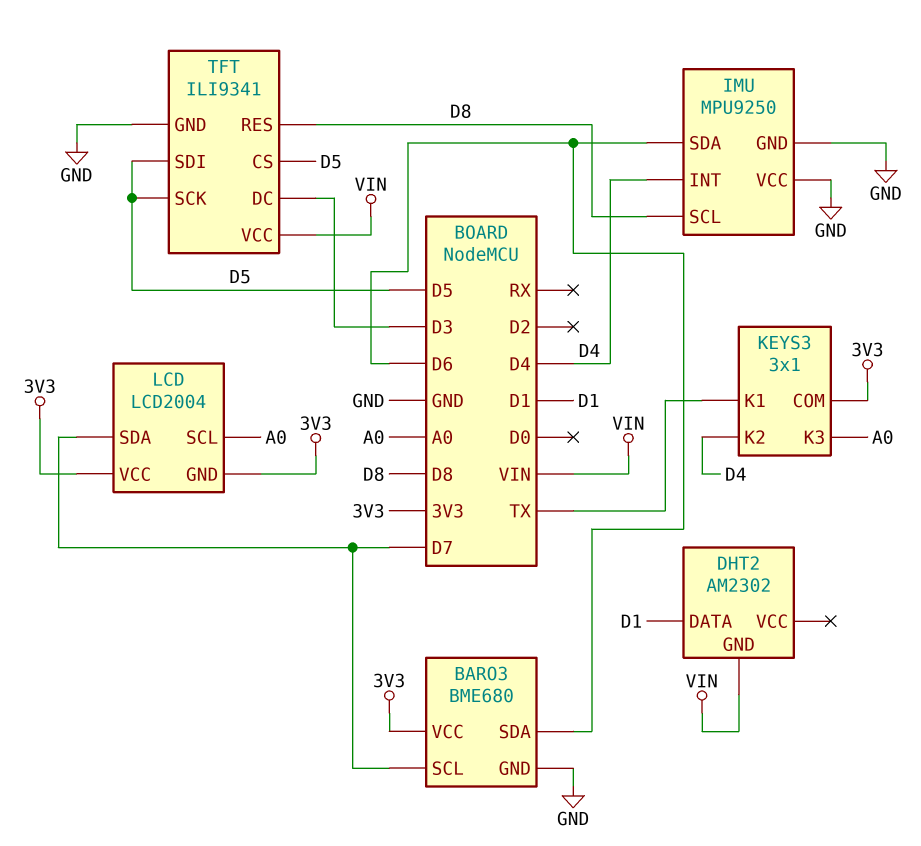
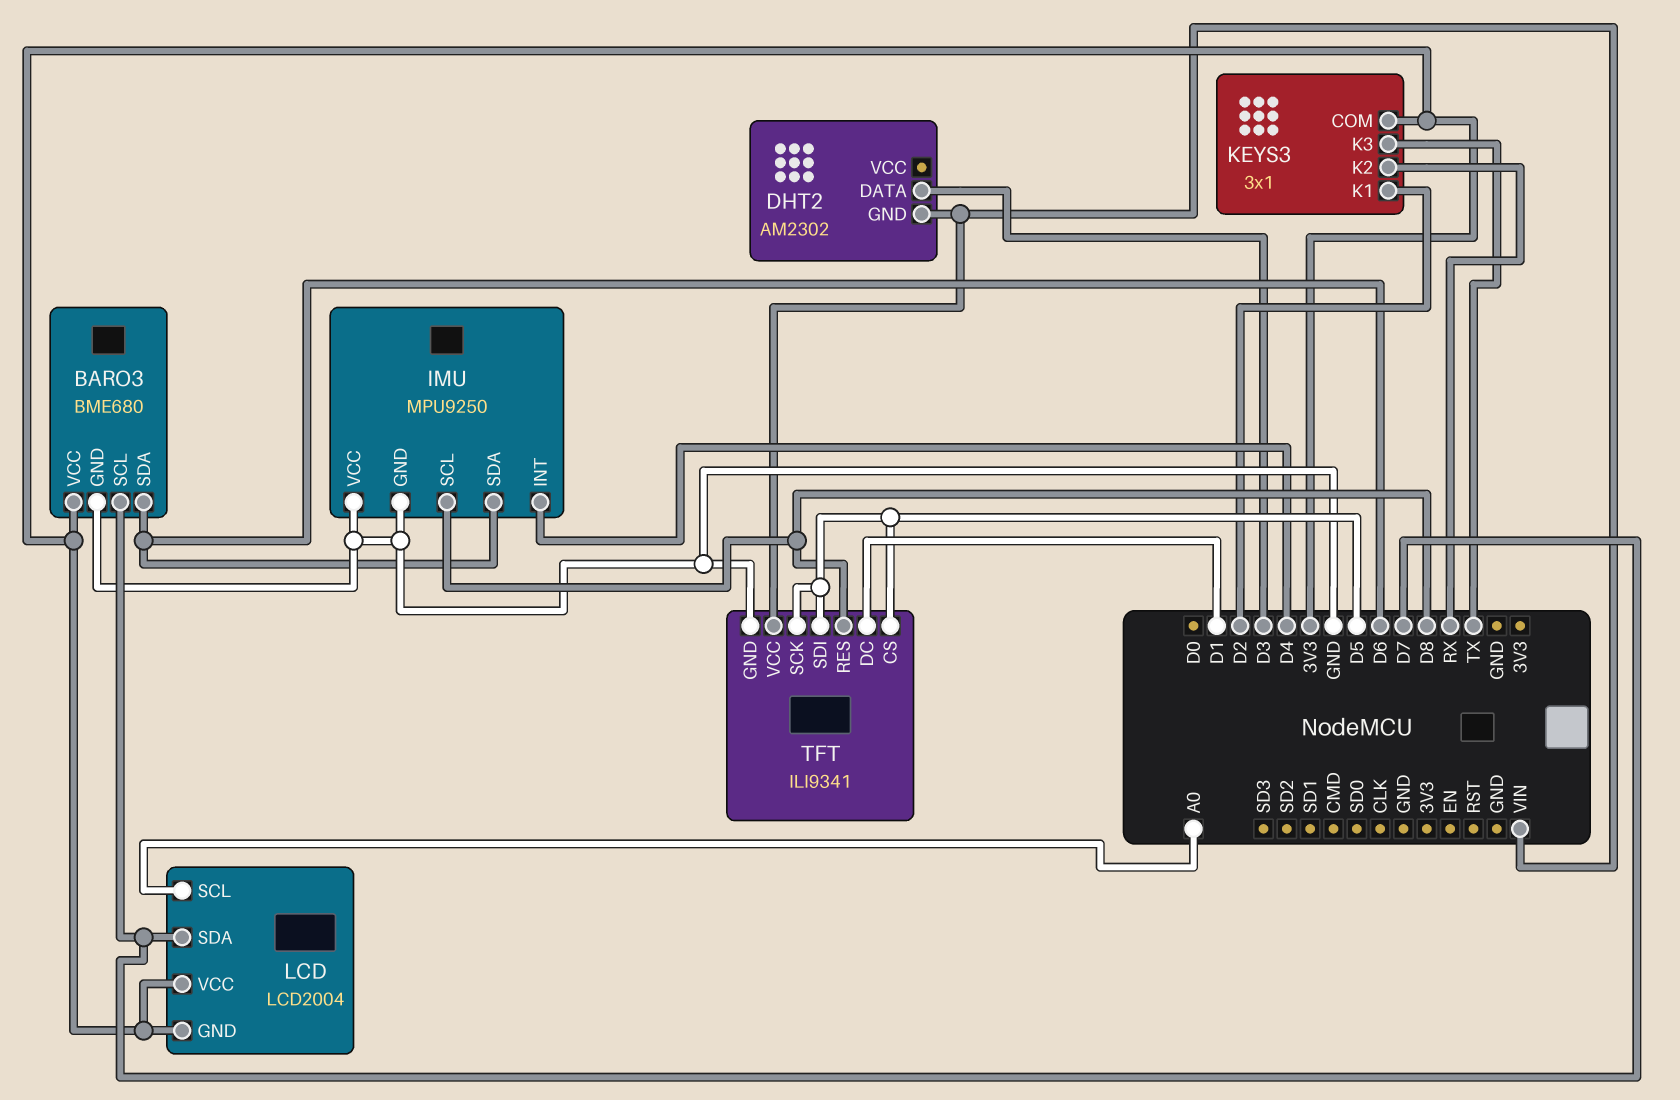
DHT2 pin DATA: D1 -> D3
KEYS3 pin K1: TX -> D2
KEYS3 pin K2: D4 -> RX
KEYS3 pin K3: A0 -> TX
TFT pin DC: D3 -> D1

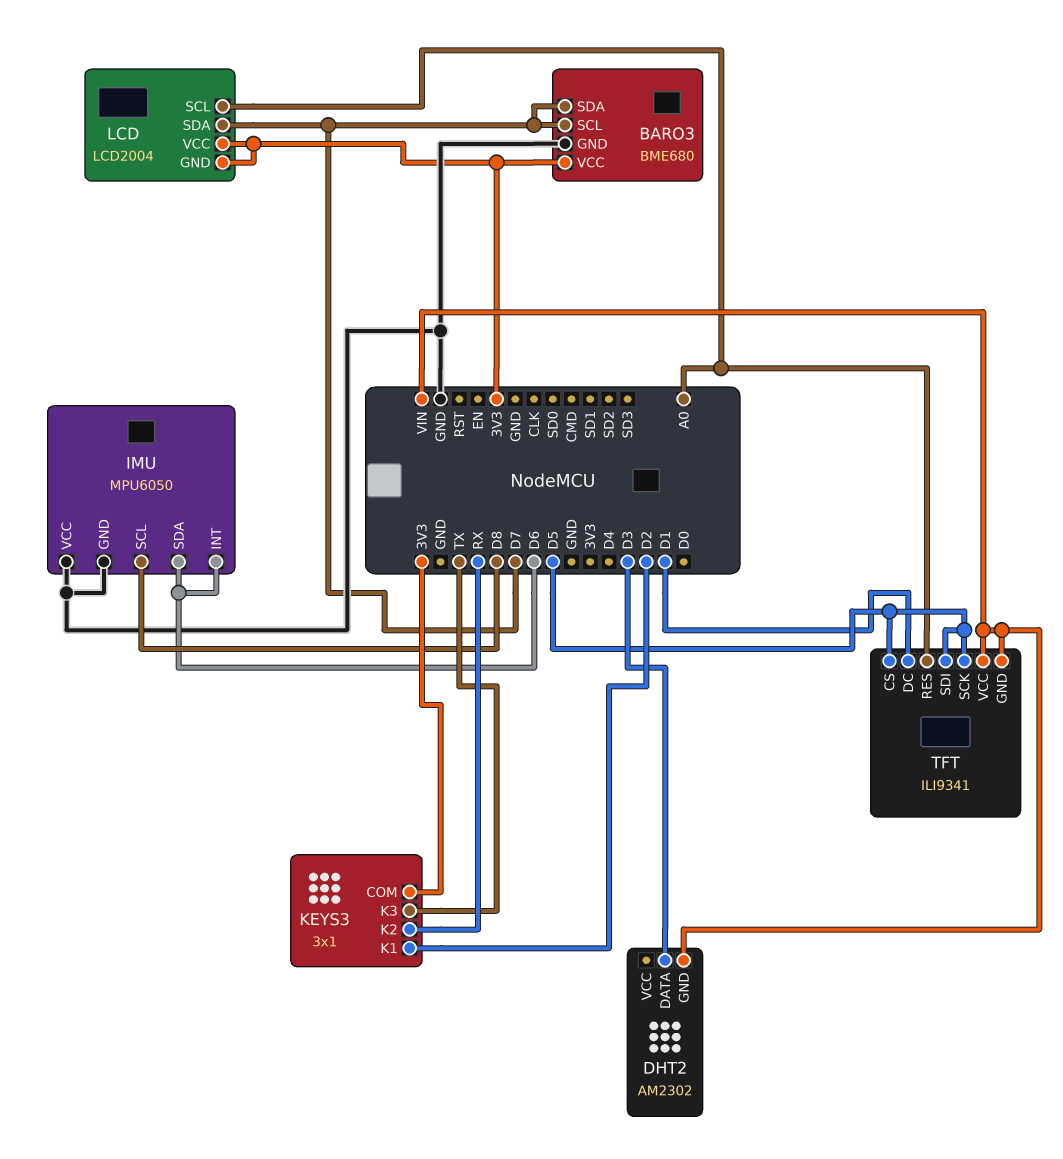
BARO3 pin SDA: D6 -> D7
IMU: MPU9250 -> MPU6050
IMU pin INT: D4 -> D6
TFT pin GND: GND -> VIN
TFT pin RES: D8 -> A0

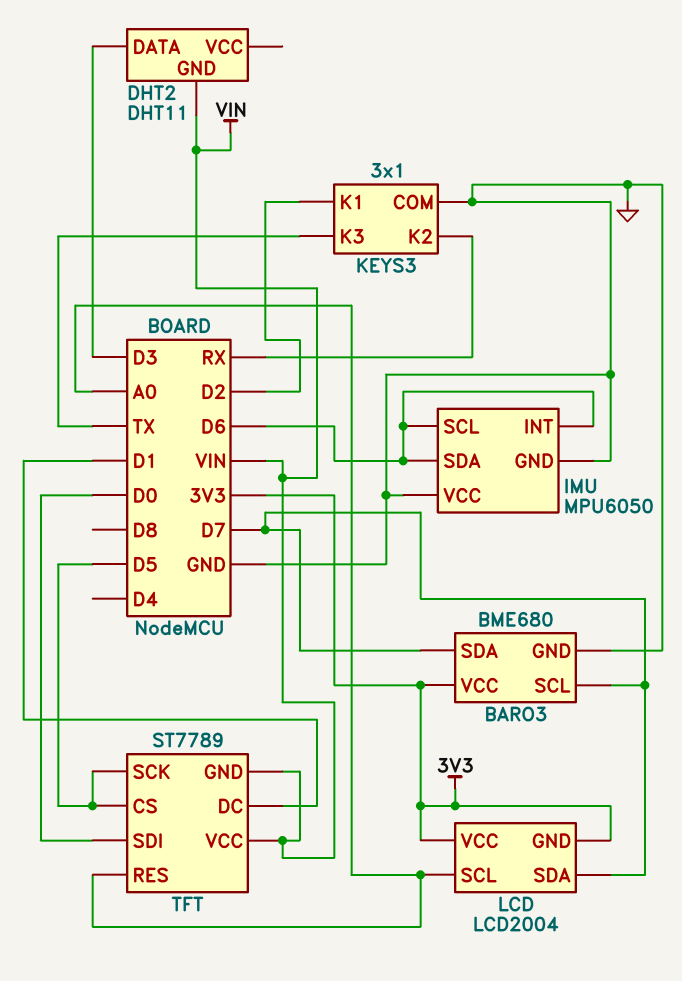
DHT2: AM2302 -> DHT11
IMU pin SCL: D8 -> D6
KEYS3 pin COM: 3V3 -> GND
TFT: ILI9341 -> ST7789
TFT pin SDI: D5 -> D0

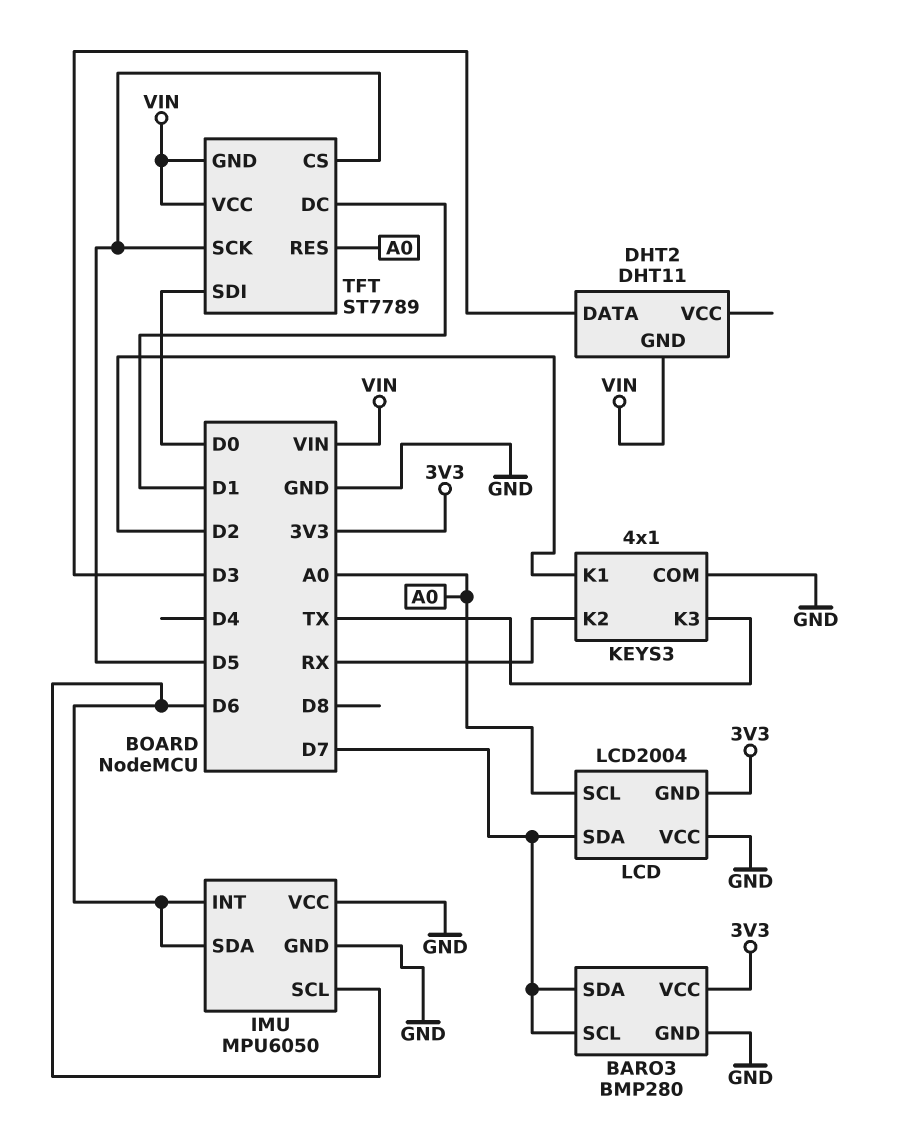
BARO3: BME680 -> BMP280
KEYS3: 3x1 -> 4x1
LCD pin VCC: 3V3 -> GND

